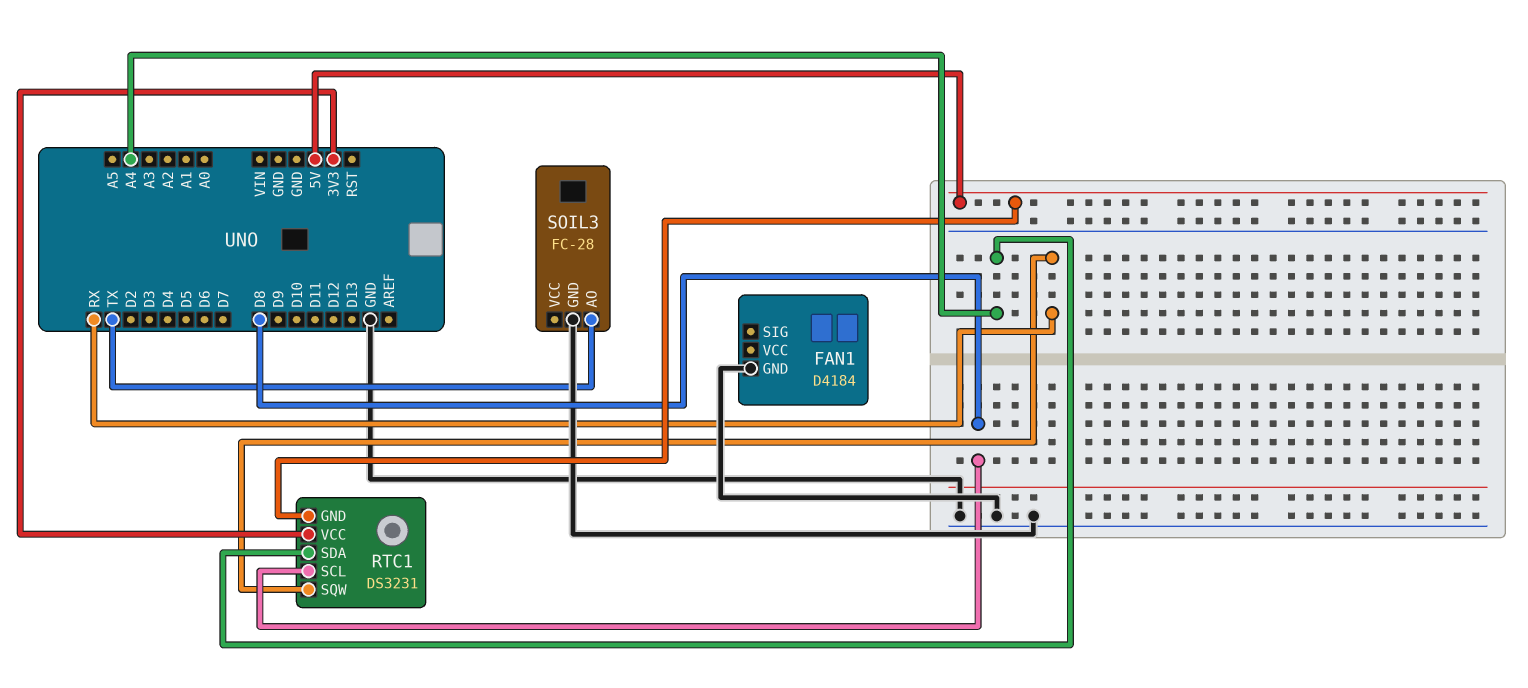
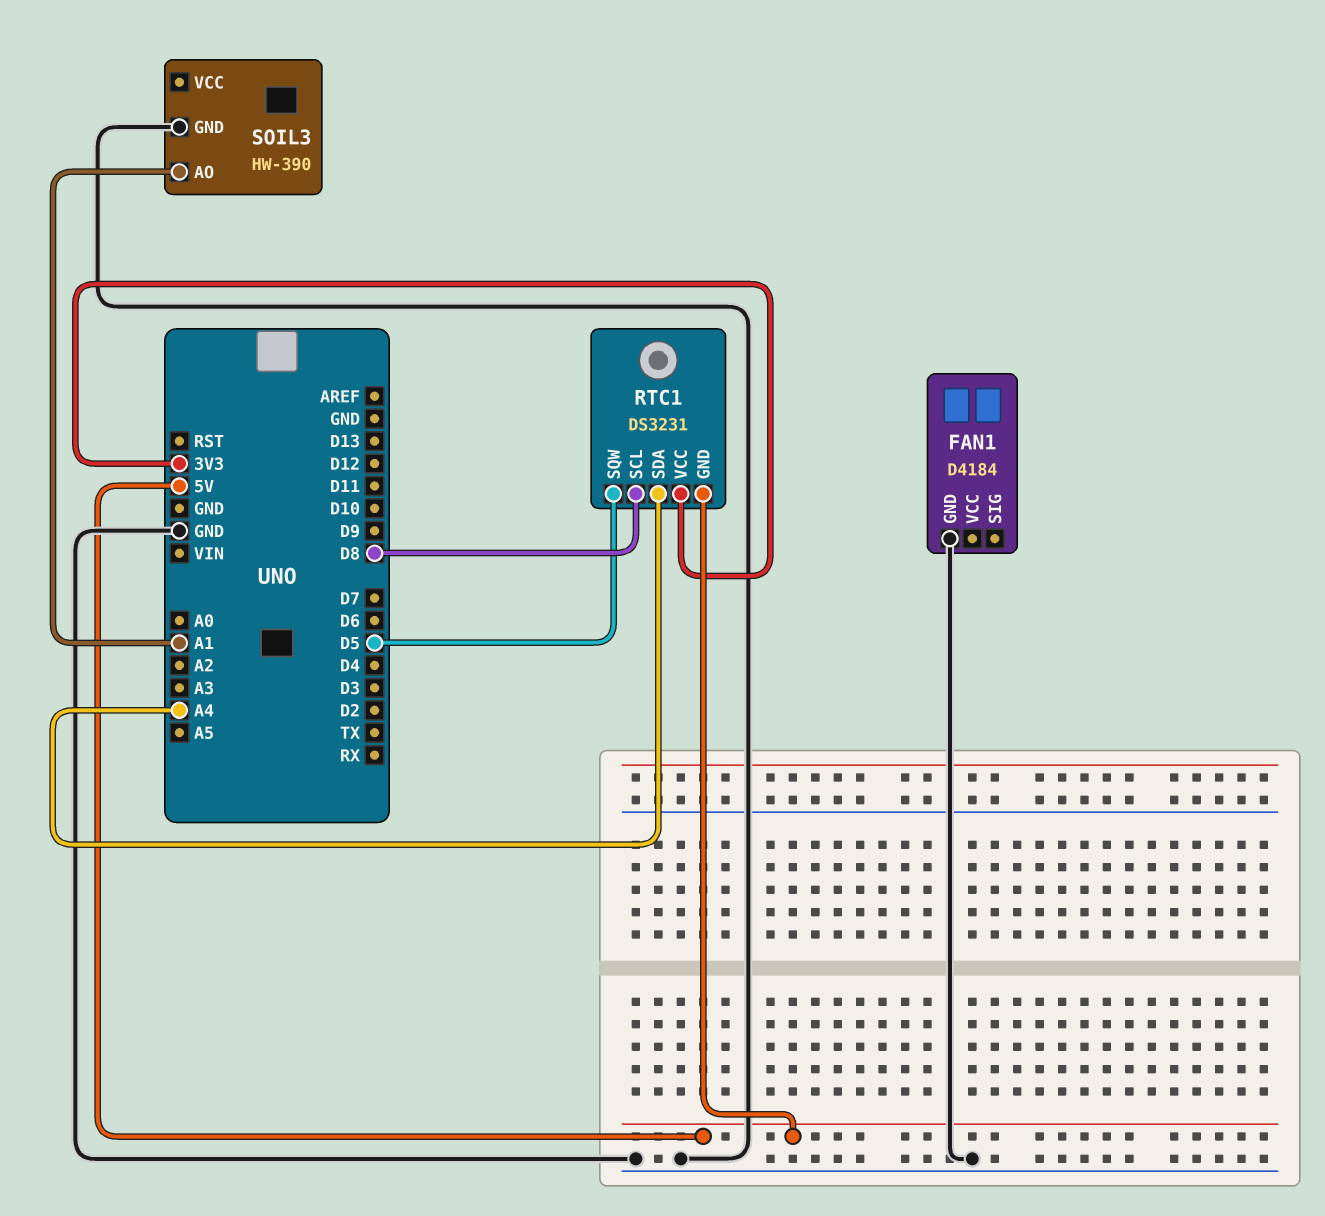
RTC1 pin SQW: RX -> D5
SOIL3: FC-28 -> HW-390
SOIL3 pin AO: TX -> A1

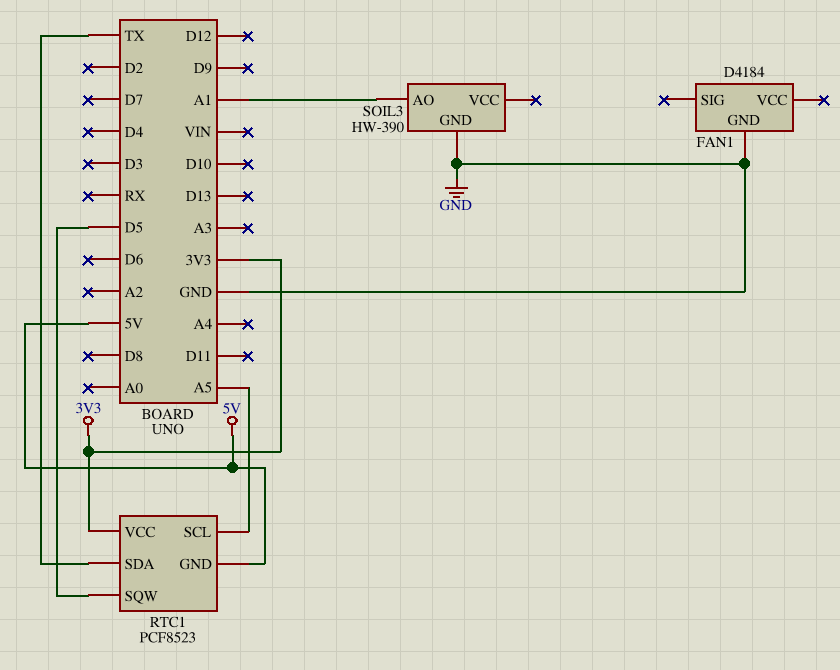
RTC1: DS3231 -> PCF8523
RTC1 pin SCL: D8 -> A5
RTC1 pin SDA: A4 -> TX

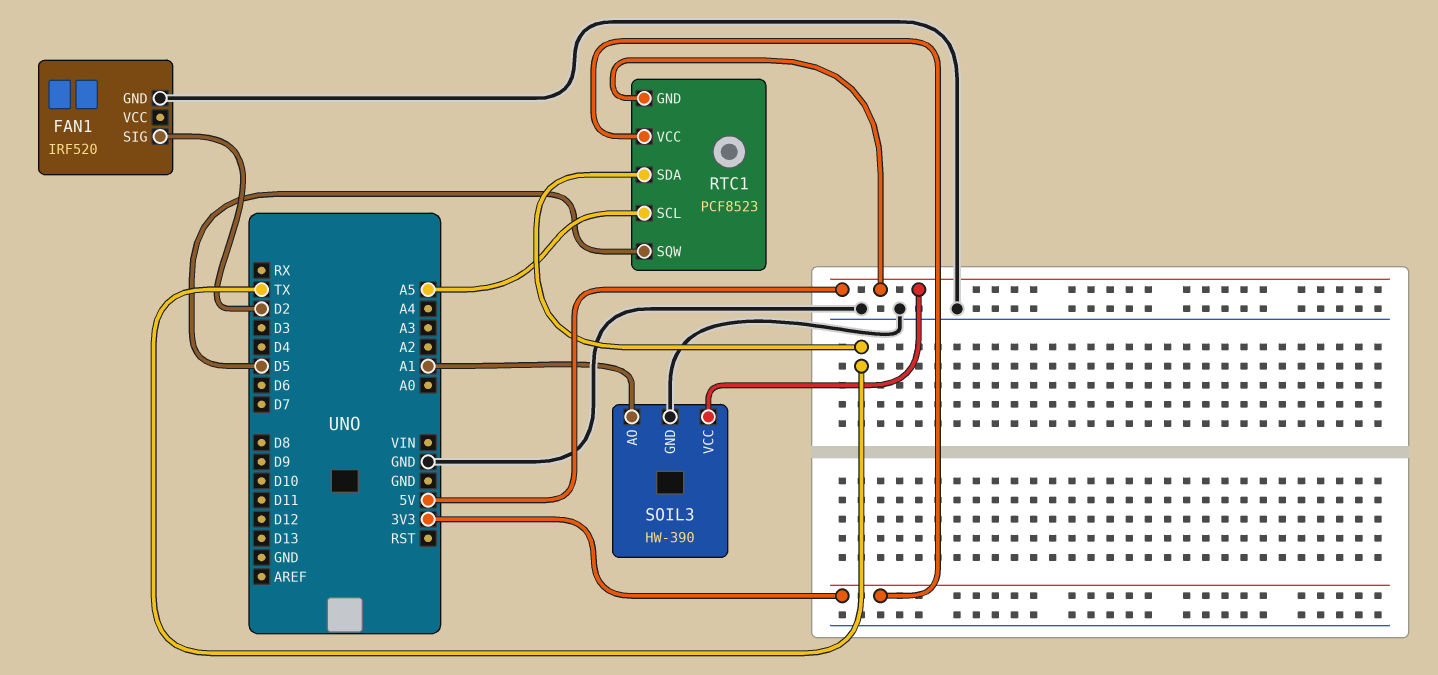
FAN1: D4184 -> IRF520
FAN1 pin SIG: none -> D2
SOIL3 pin VCC: none -> 5V

